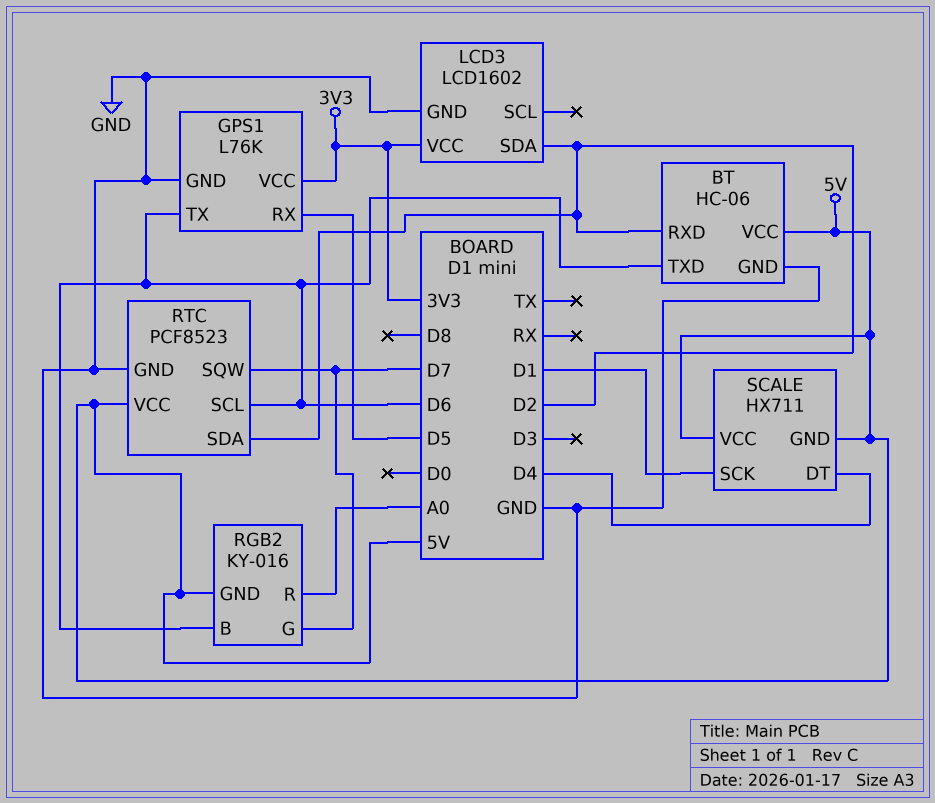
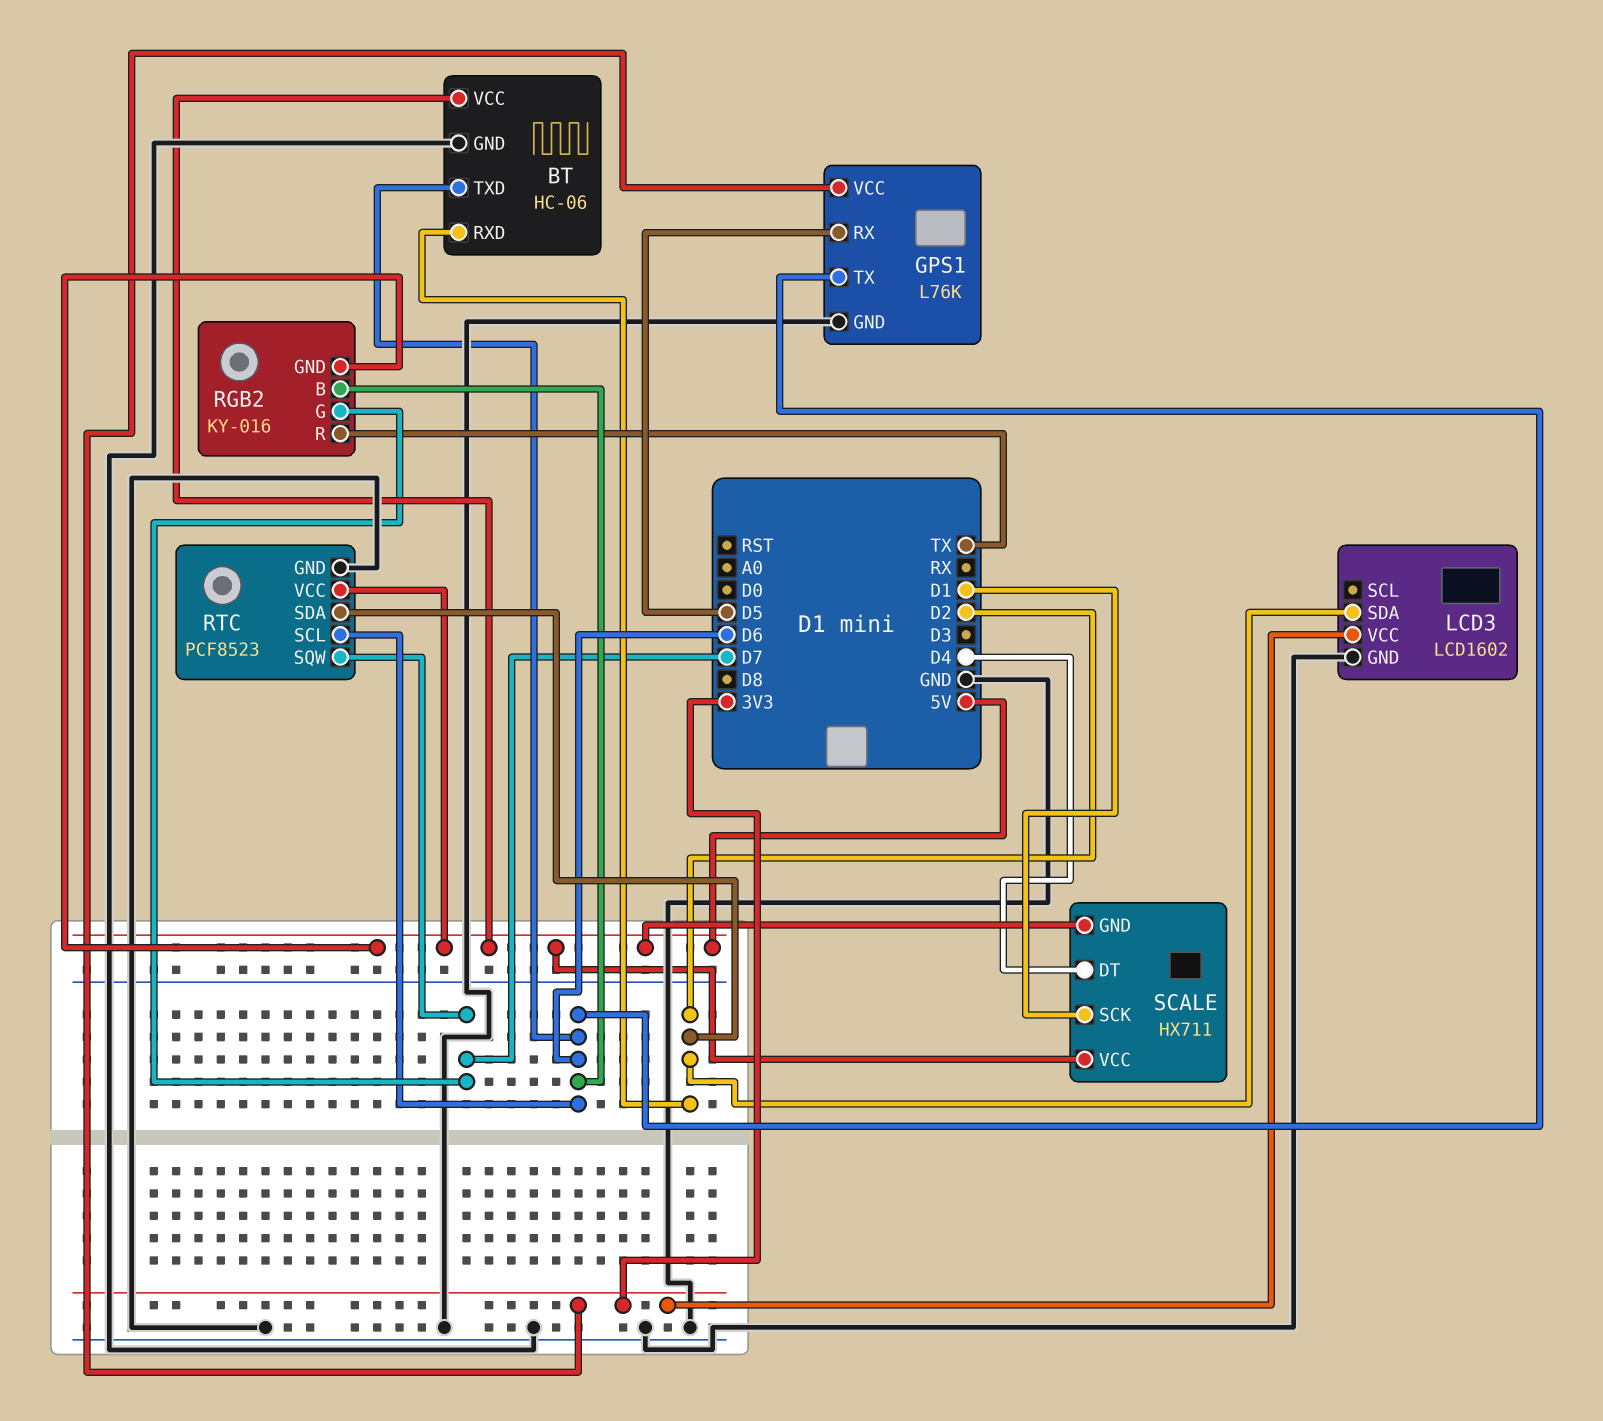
RGB2 pin R: A0 -> TX

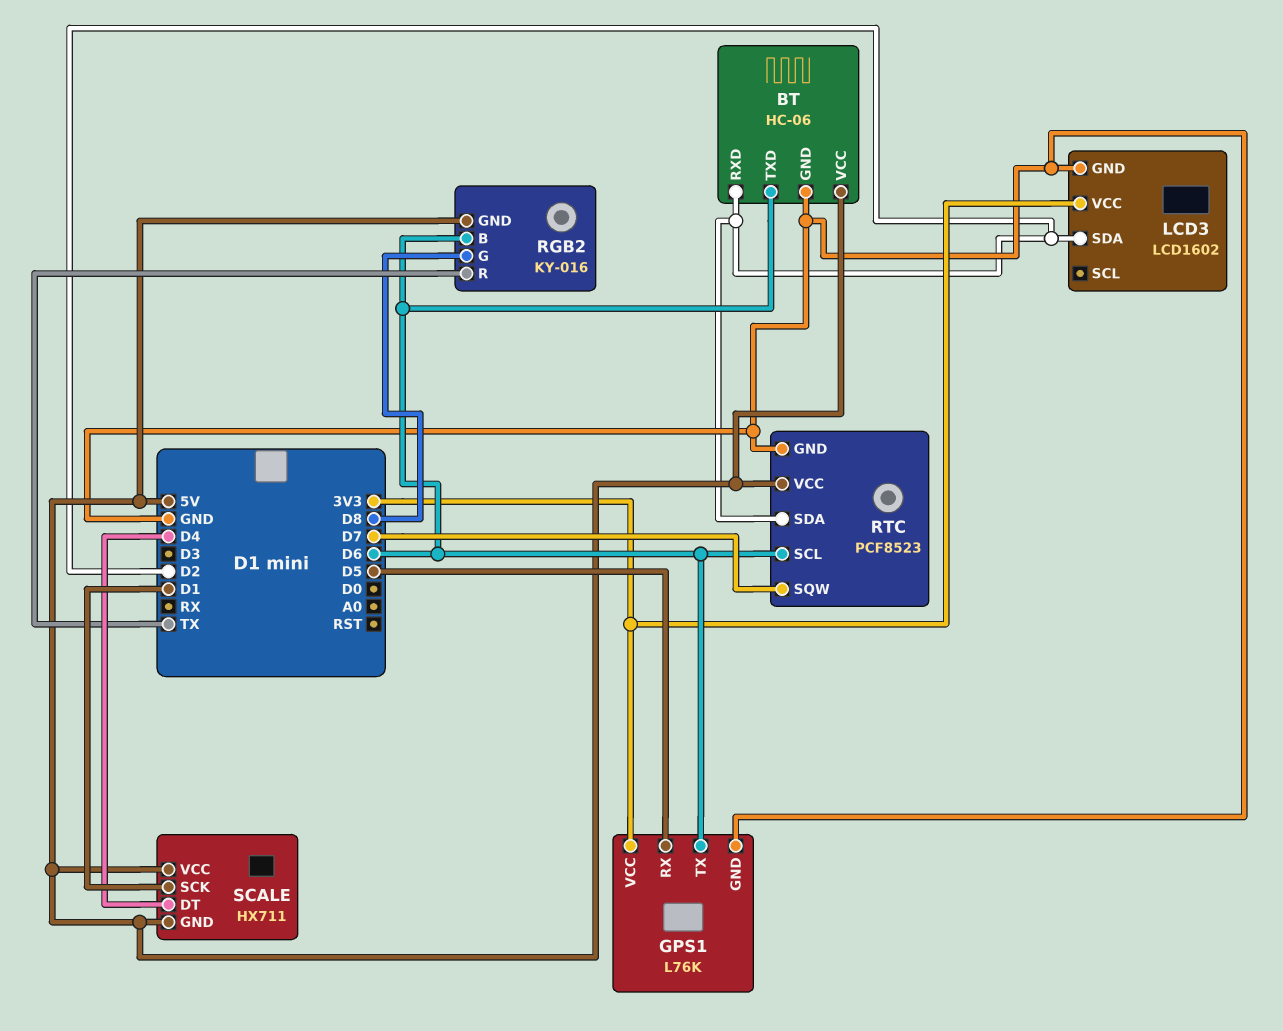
RGB2 pin G: D7 -> D8

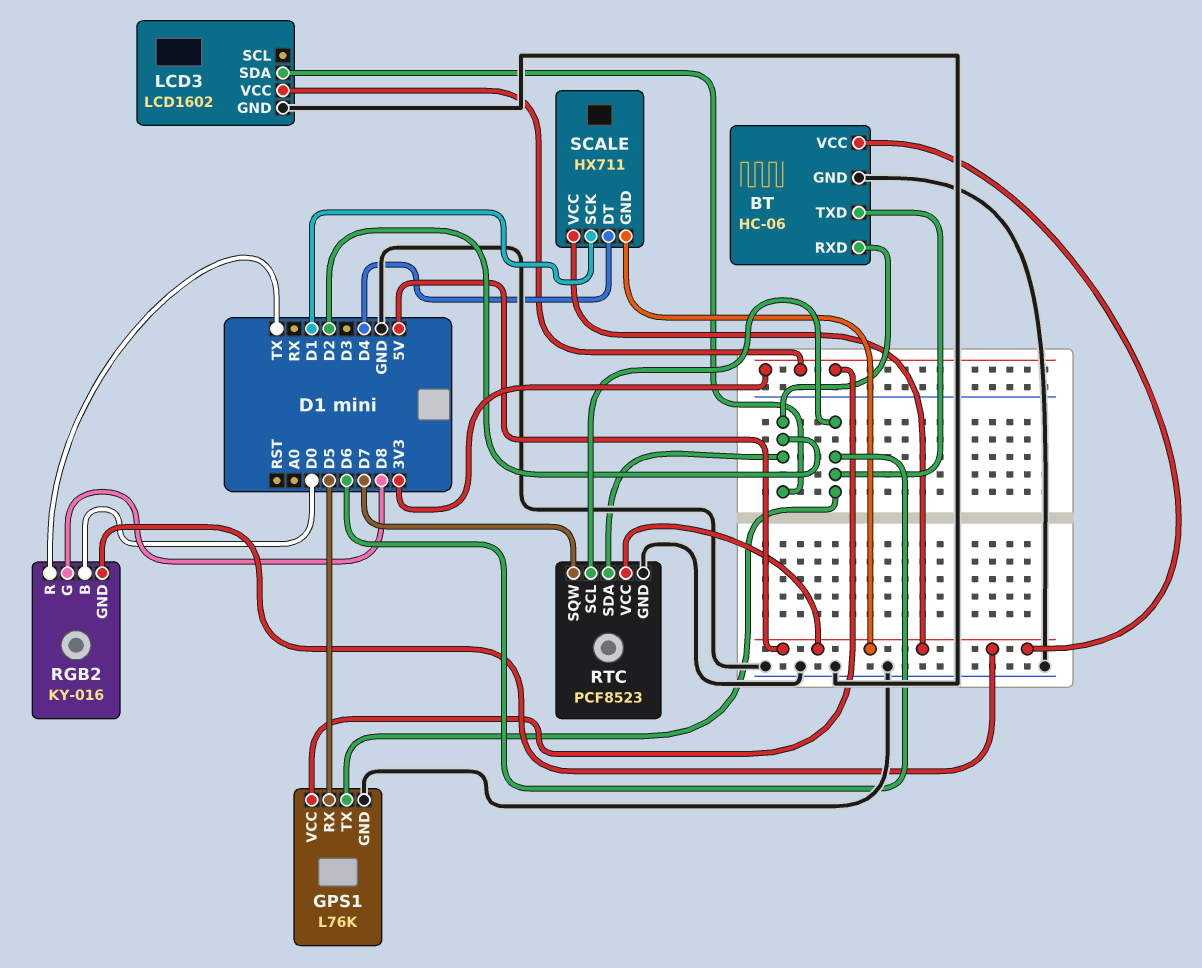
RGB2 pin B: D6 -> D0

